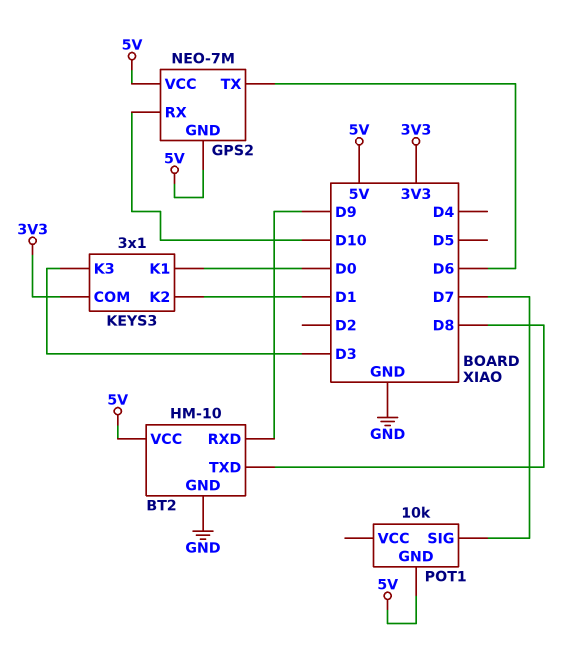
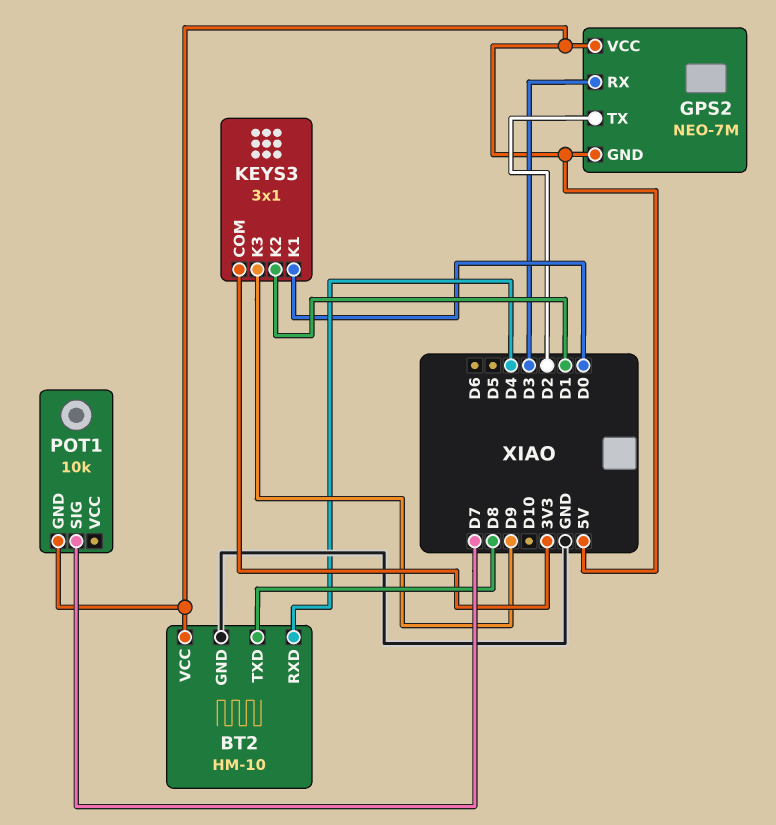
BT2 pin RXD: D9 -> D4
GPS2 pin RX: D10 -> D3
GPS2 pin TX: D6 -> D2
KEYS3 pin K3: D3 -> D9

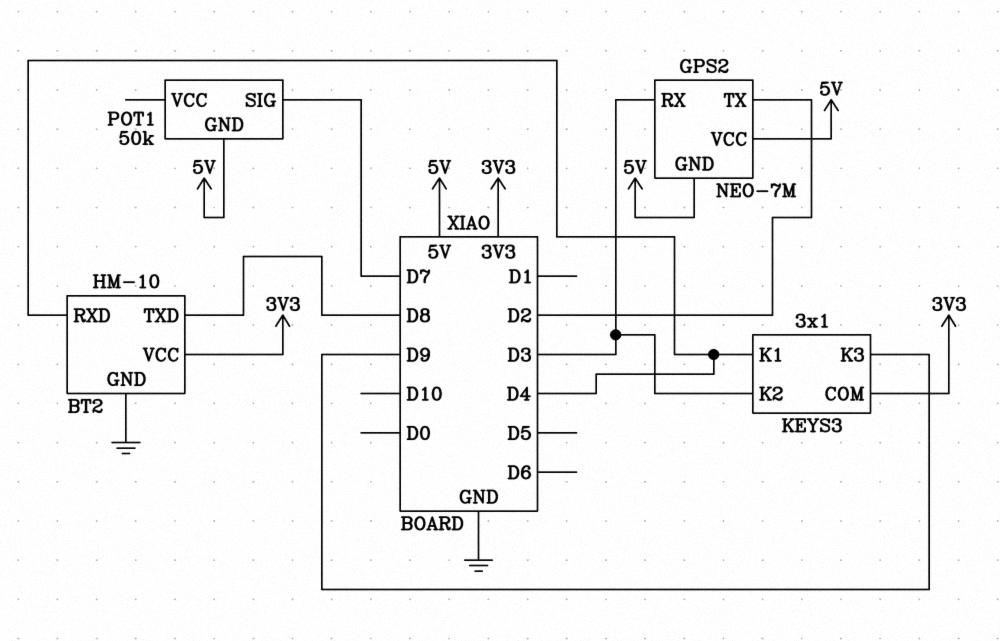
BT2 pin VCC: 5V -> 3V3
KEYS3 pin K1: D0 -> D4
KEYS3 pin K2: D1 -> D3
POT1: 10k -> 50k

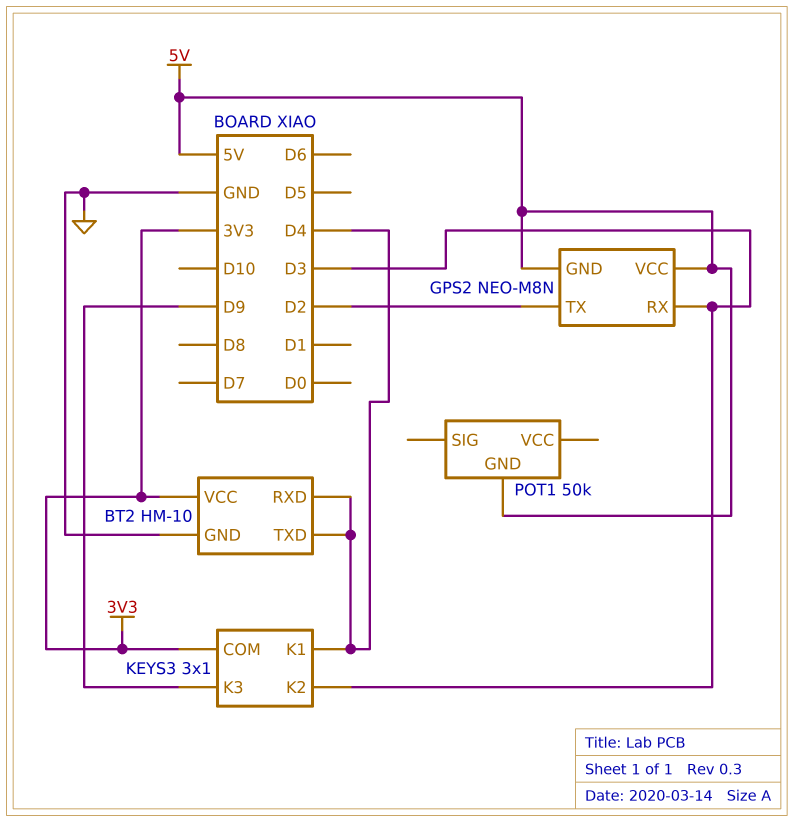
BT2 pin TXD: D8 -> D4
GPS2: NEO-7M -> NEO-M8N
POT1 pin SIG: D7 -> none

